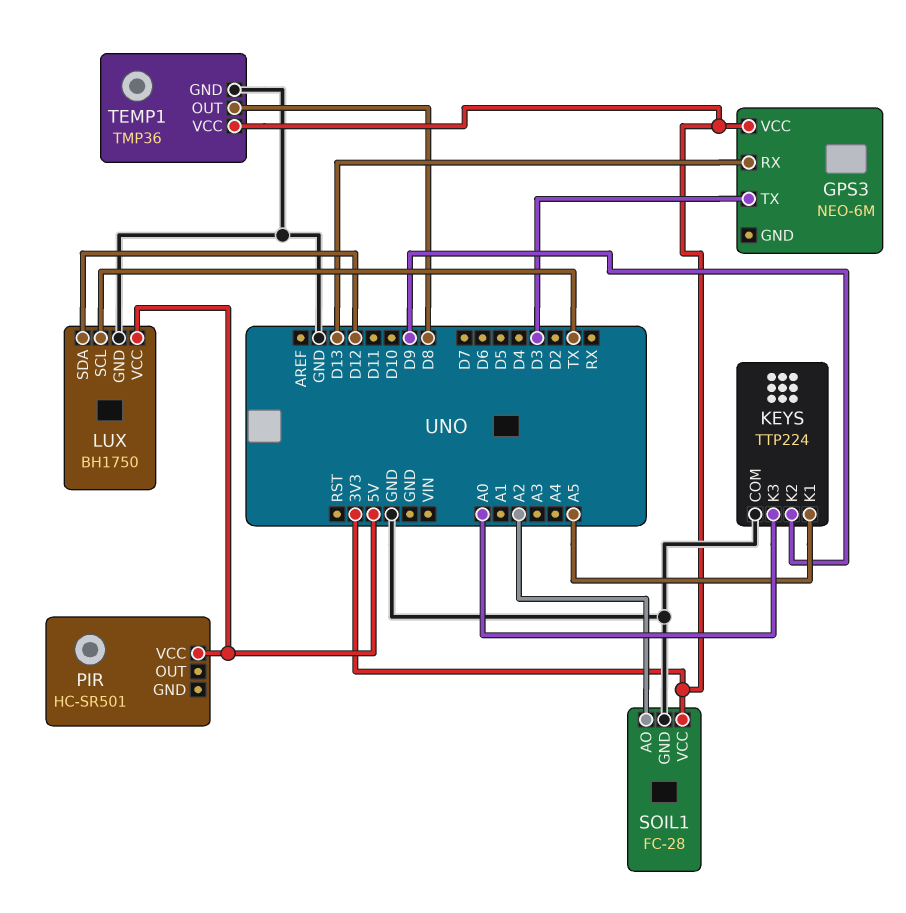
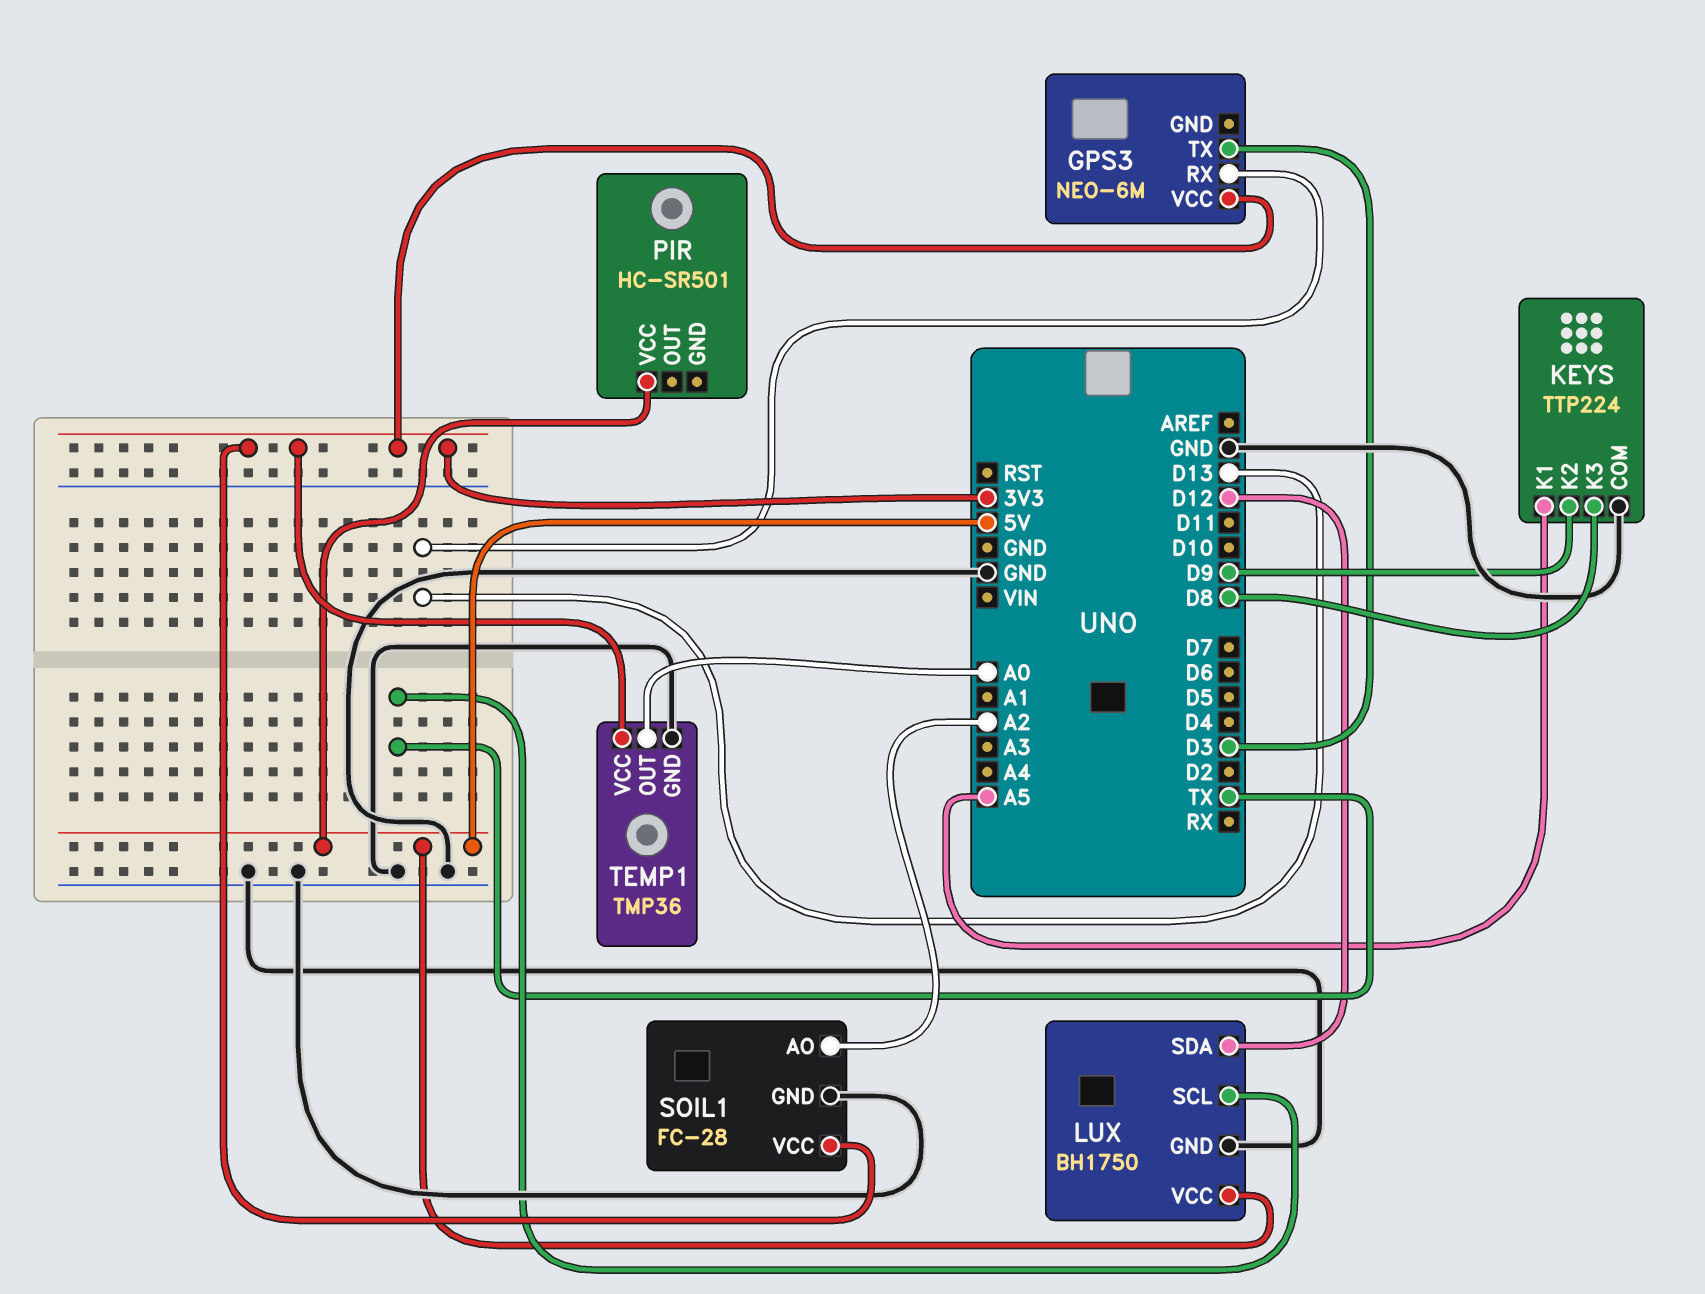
KEYS pin K3: A0 -> D8
TEMP1 pin OUT: D8 -> A0

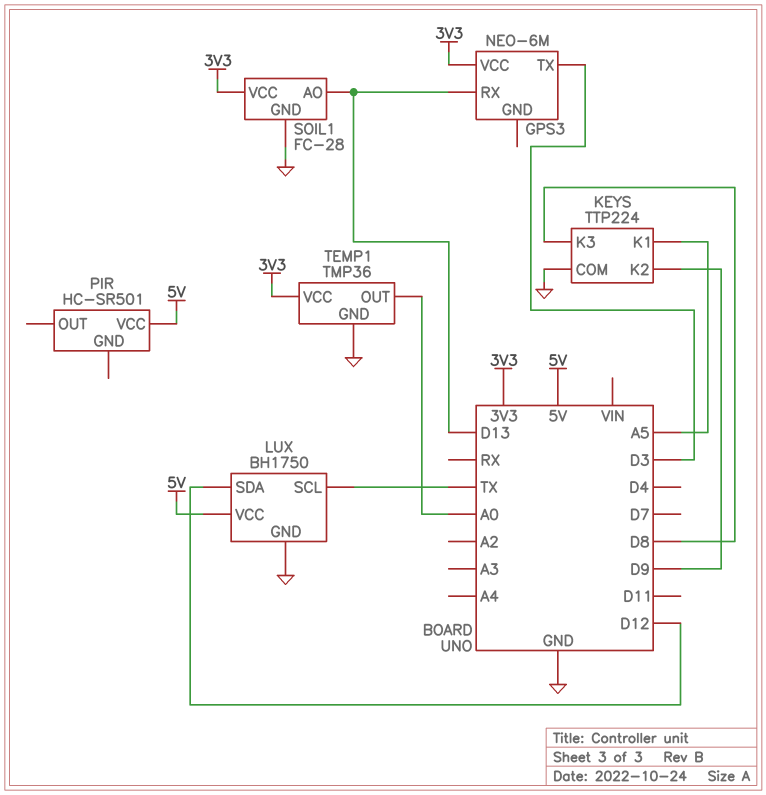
SOIL1 pin AO: A2 -> D13

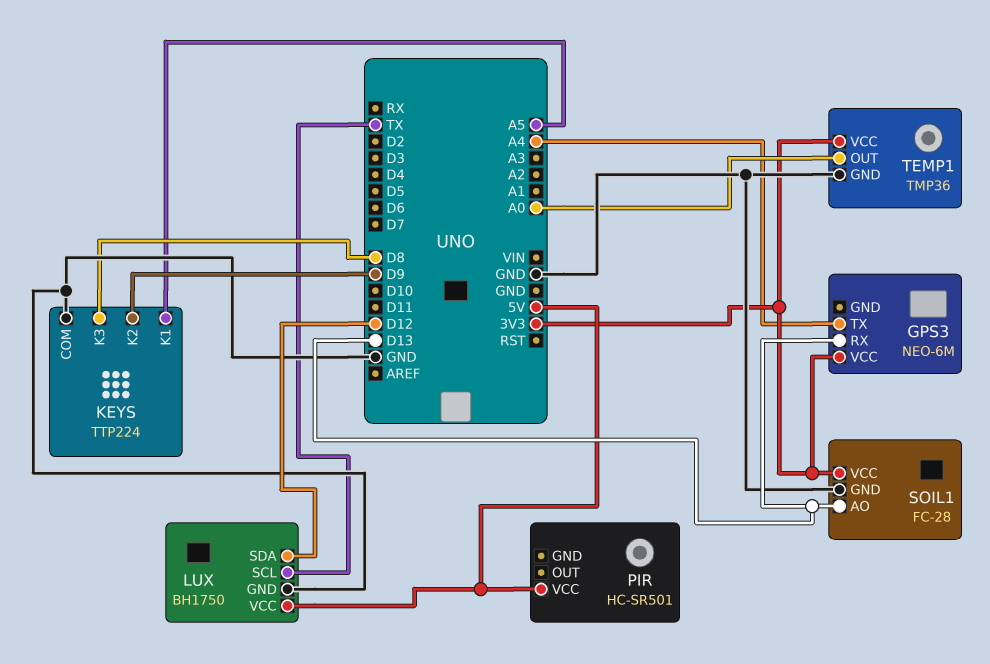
GPS3 pin TX: D3 -> A4

